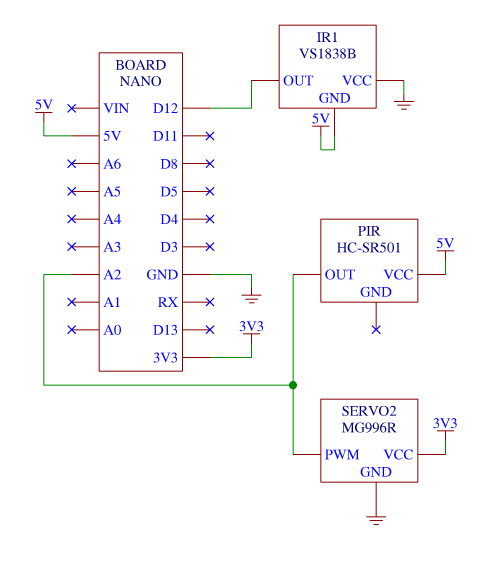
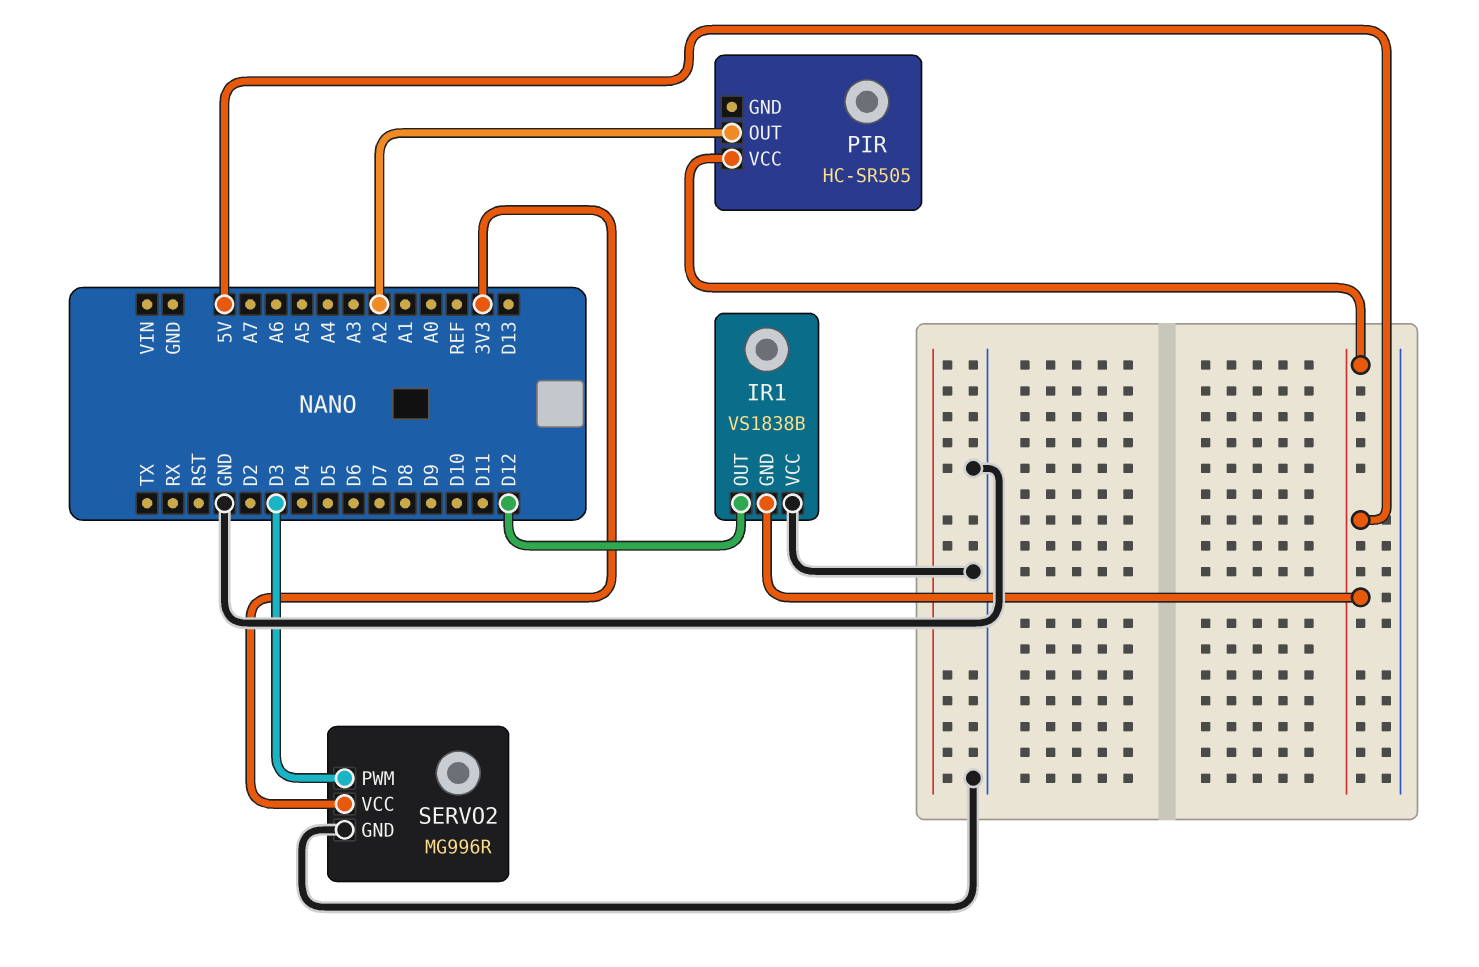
PIR: HC-SR501 -> HC-SR505
SERVO2 pin PWM: A2 -> D3

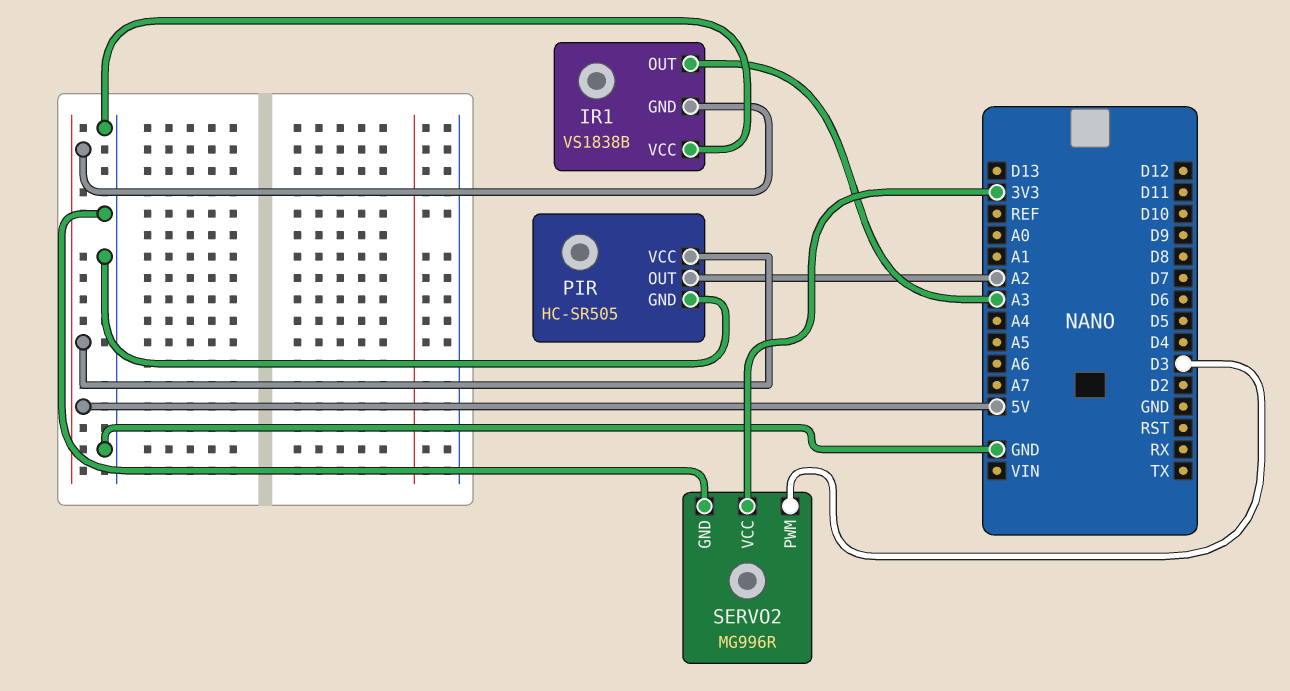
IR1 pin OUT: D12 -> A3
PIR pin GND: none -> GND

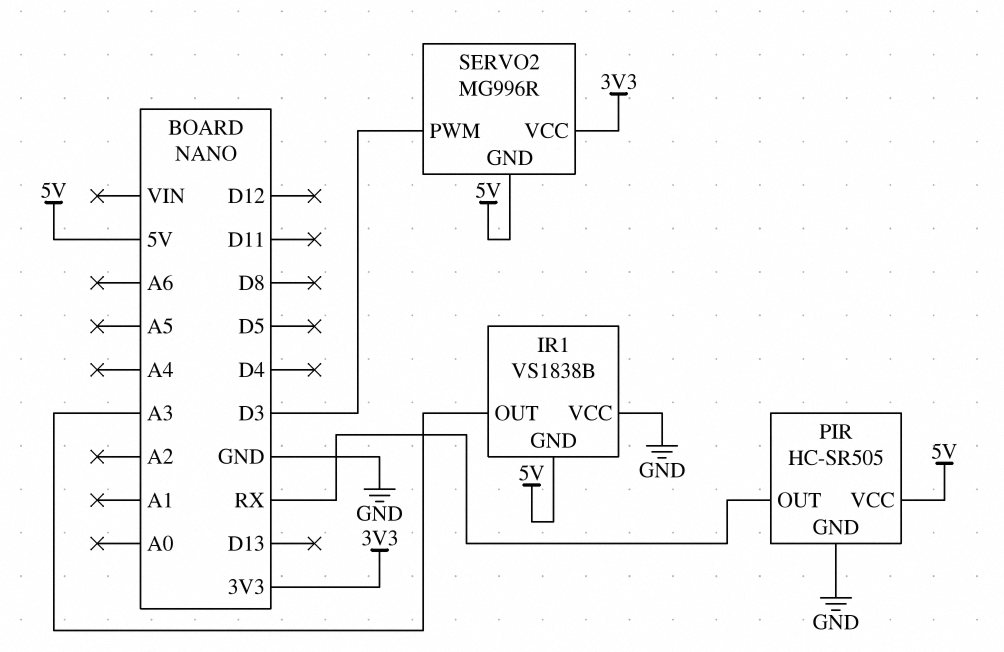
PIR pin OUT: A2 -> RX
SERVO2 pin GND: GND -> 5V

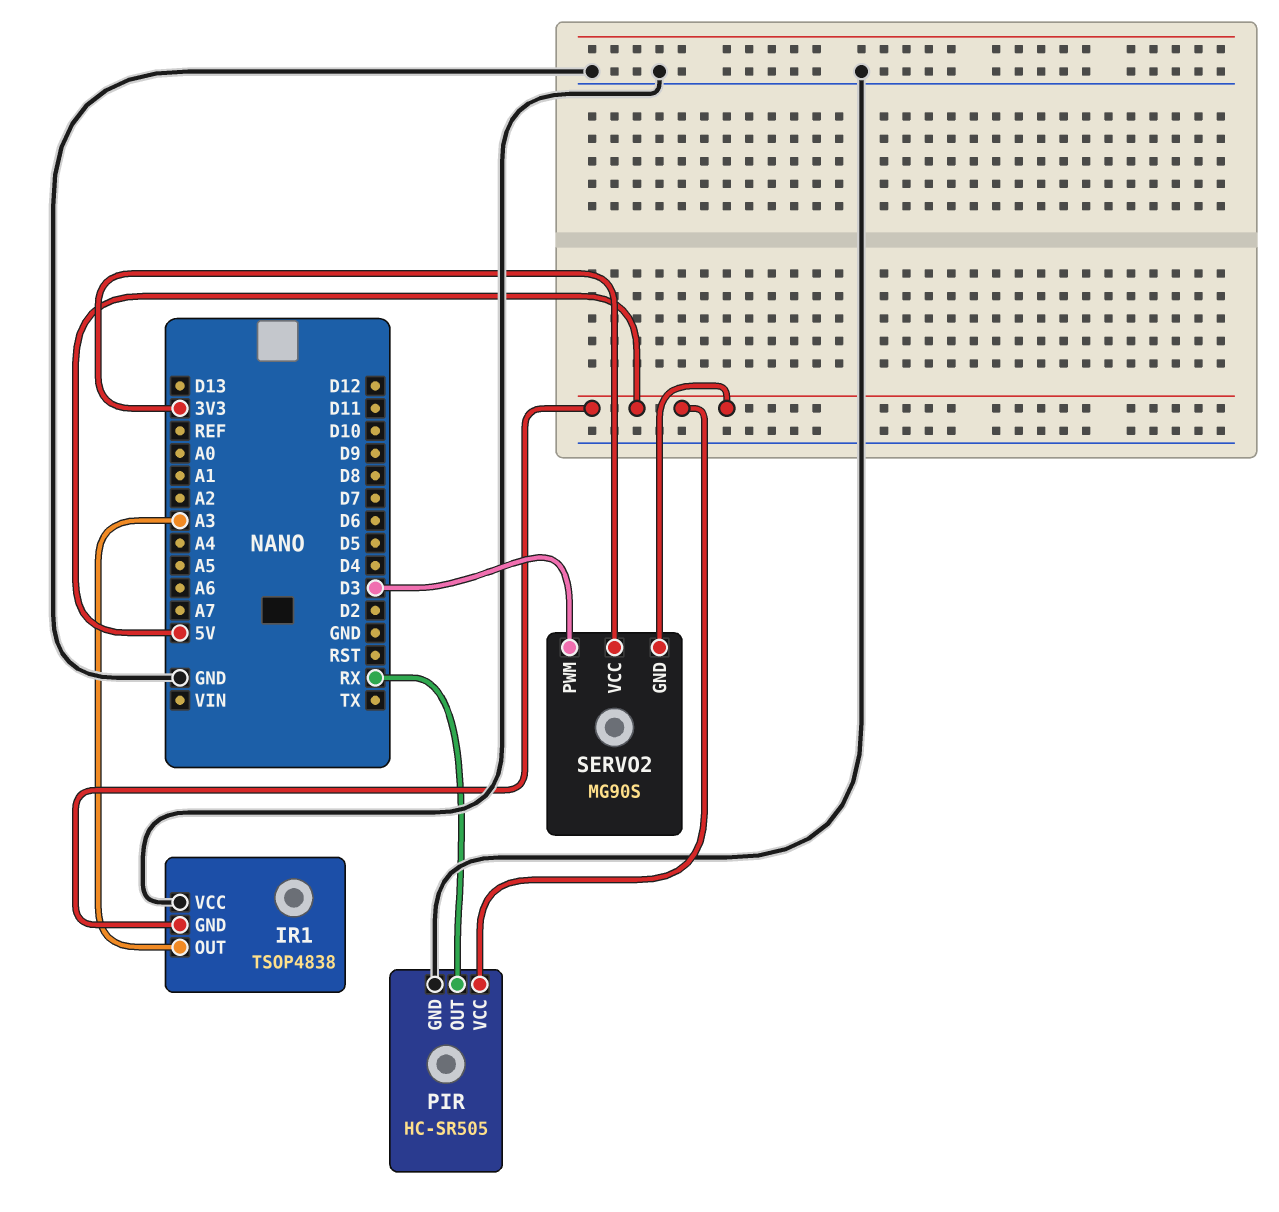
IR1: VS1838B -> TSOP4838
SERVO2: MG996R -> MG90S

